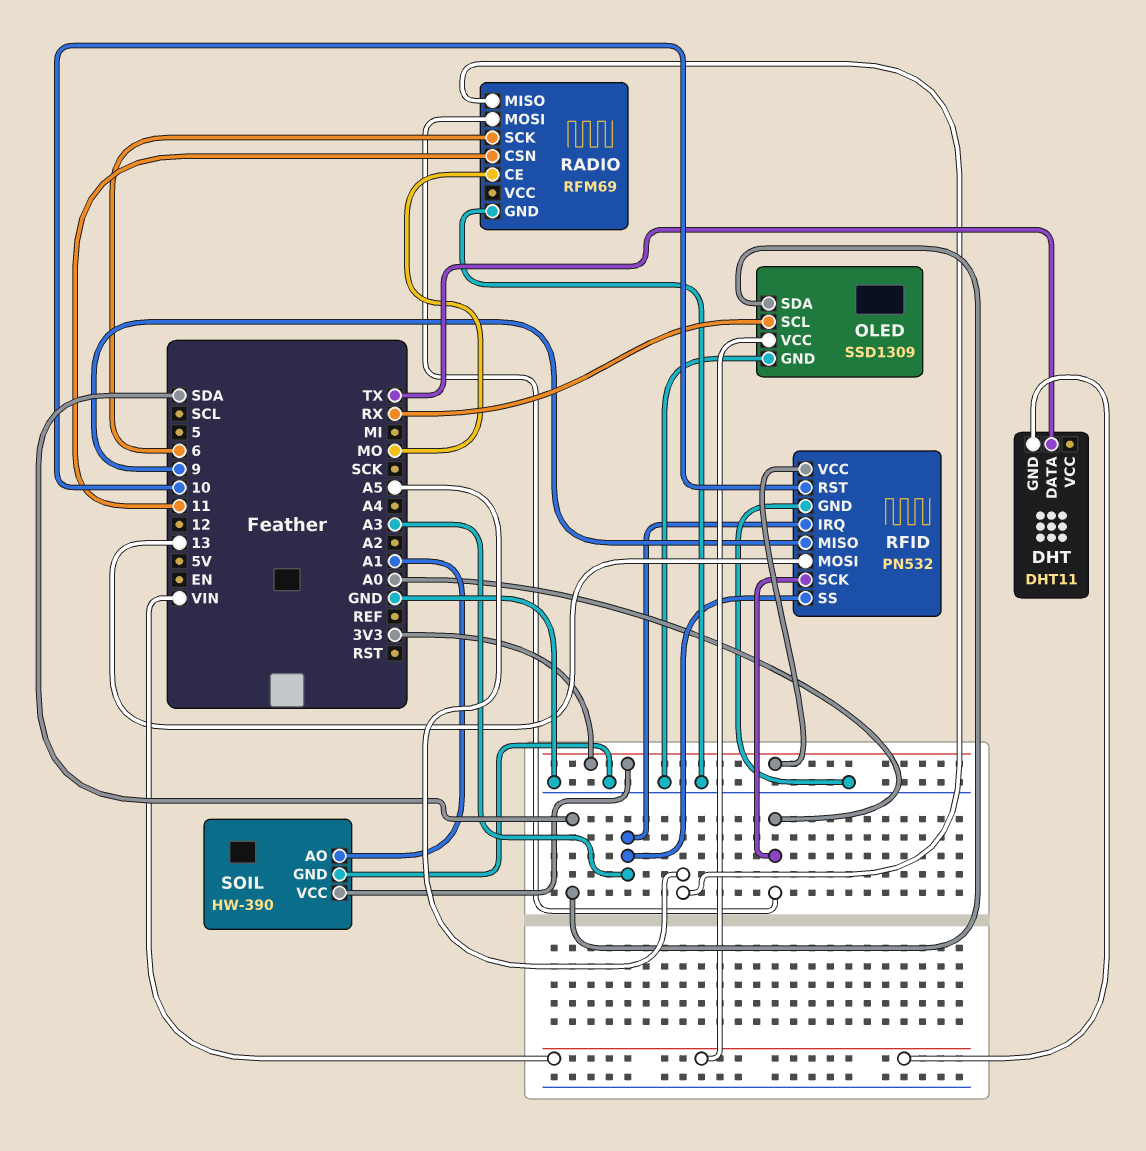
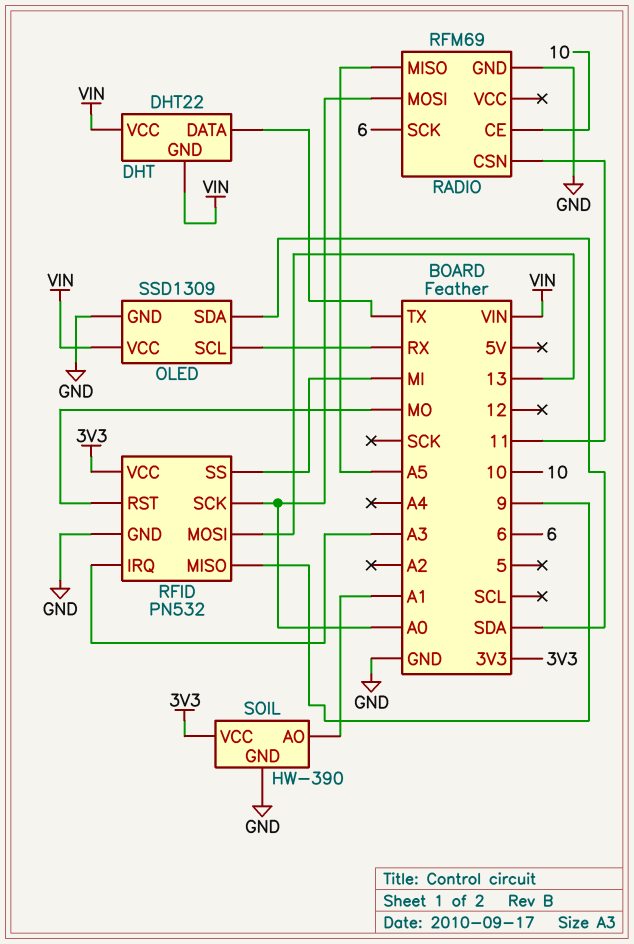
DHT: DHT11 -> DHT22
DHT pin VCC: none -> VIN
RADIO pin CE: MO -> 10
RFID pin RST: 10 -> MO
RFID pin SS: A3 -> MI

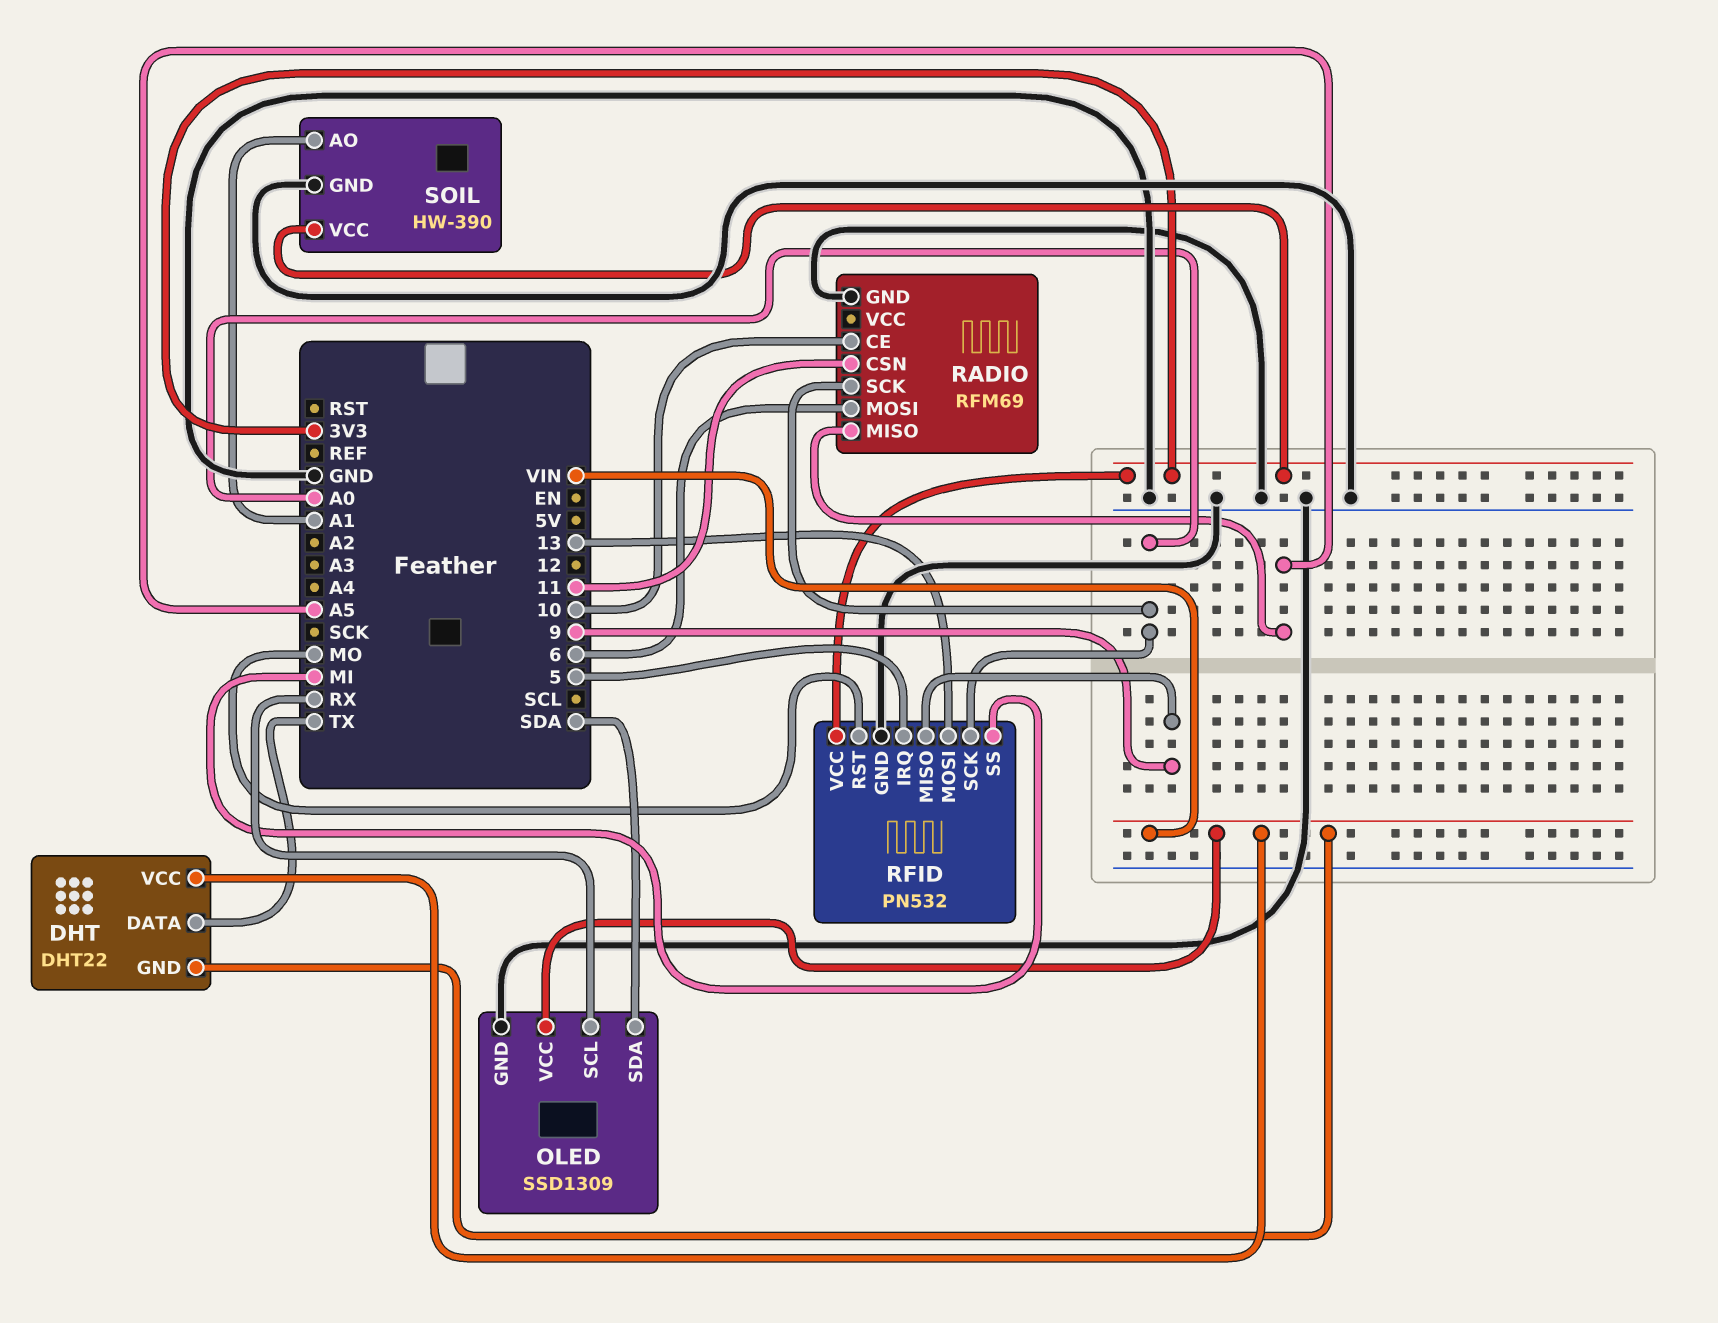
RADIO pin MOSI: A0 -> 6
RADIO pin SCK: 6 -> A0
RFID pin IRQ: A3 -> 5

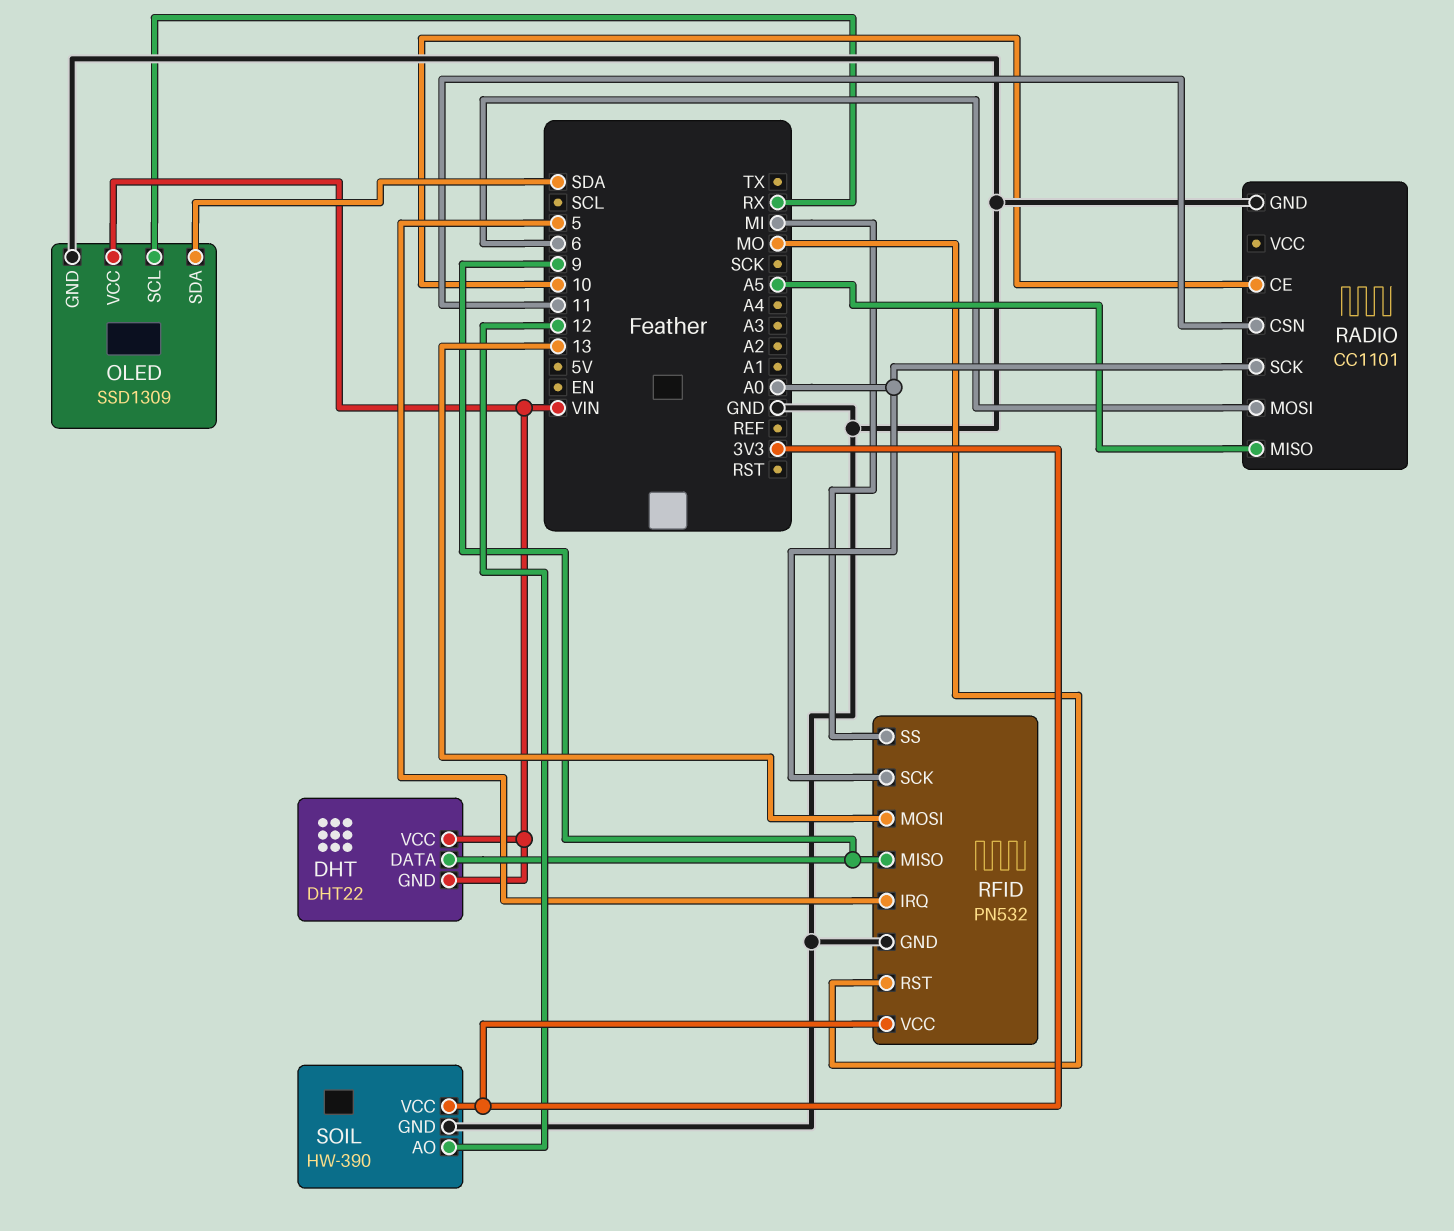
DHT pin DATA: TX -> 9
RADIO: RFM69 -> CC1101
SOIL pin AO: A1 -> 12

